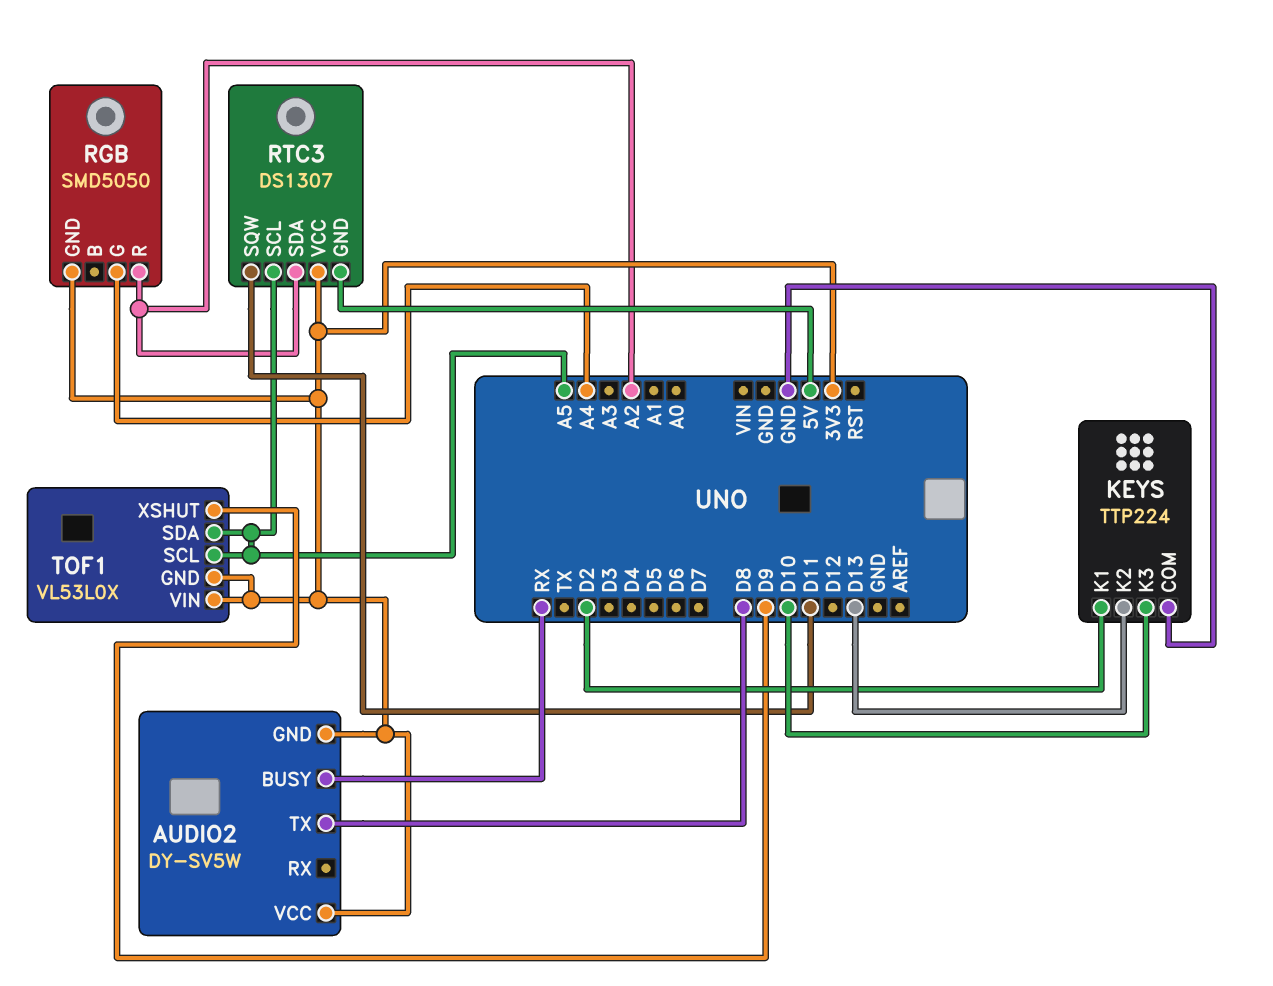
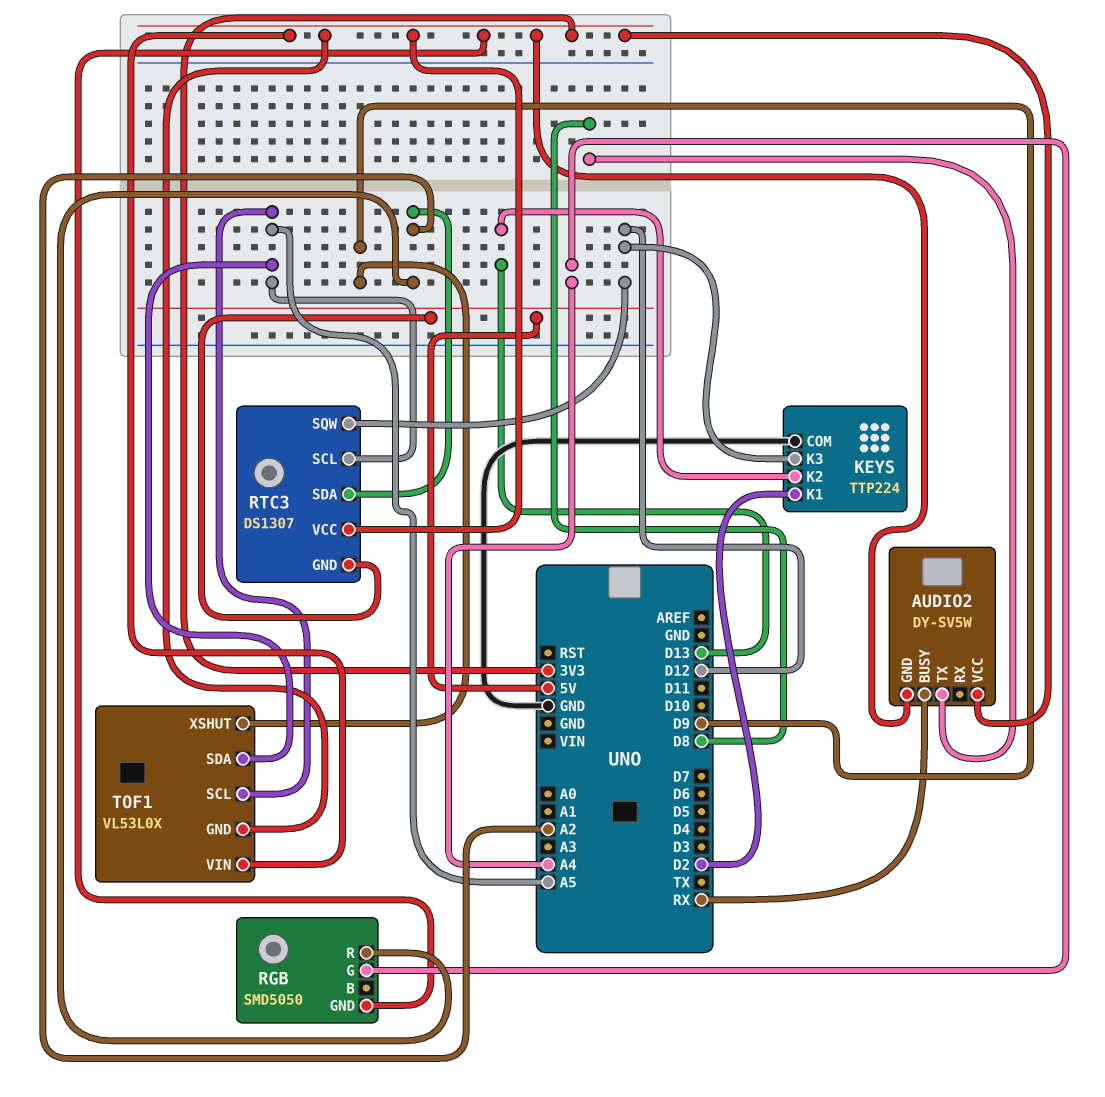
KEYS pin K3: D10 -> D12
RTC3 pin SQW: D11 -> D12

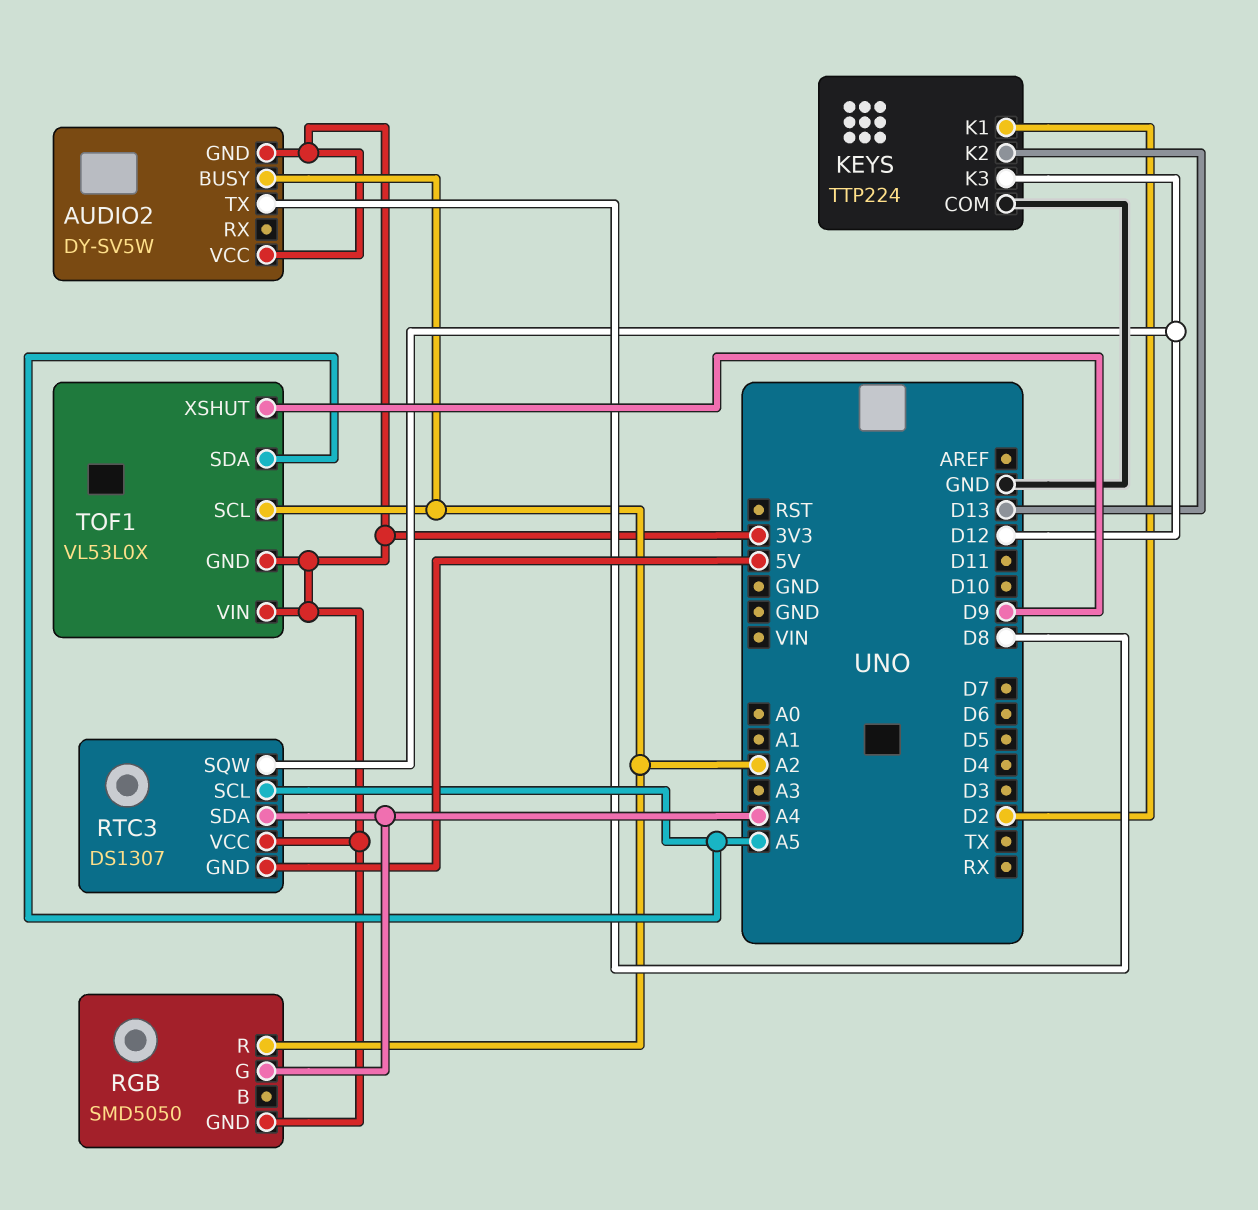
AUDIO2 pin BUSY: RX -> A2
RTC3 pin SDA: A2 -> A4
TOF1 pin SCL: A5 -> A2

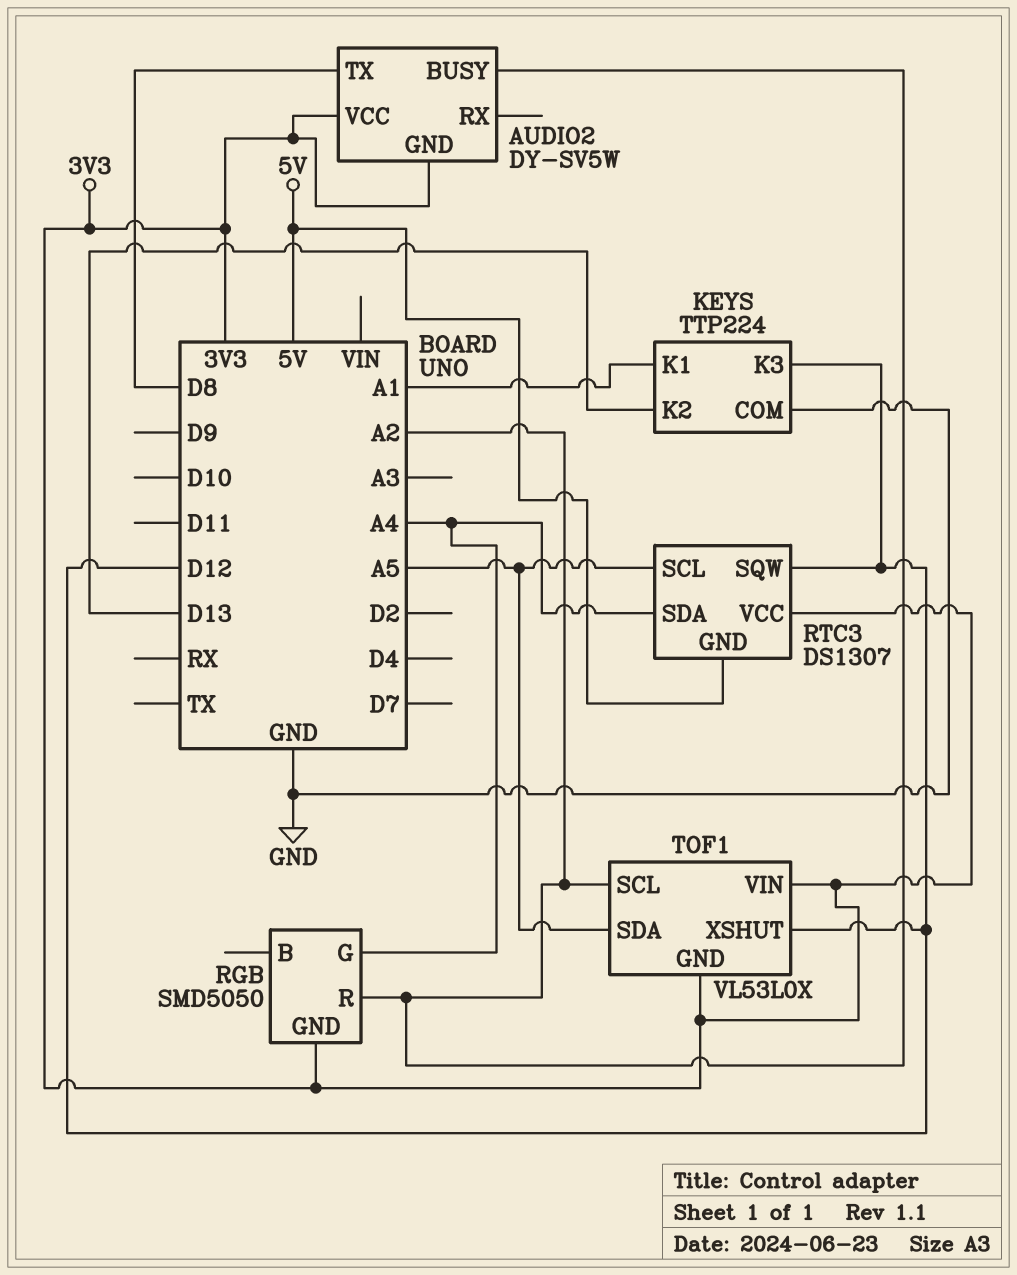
KEYS pin K1: D2 -> A1
TOF1 pin XSHUT: D9 -> D12

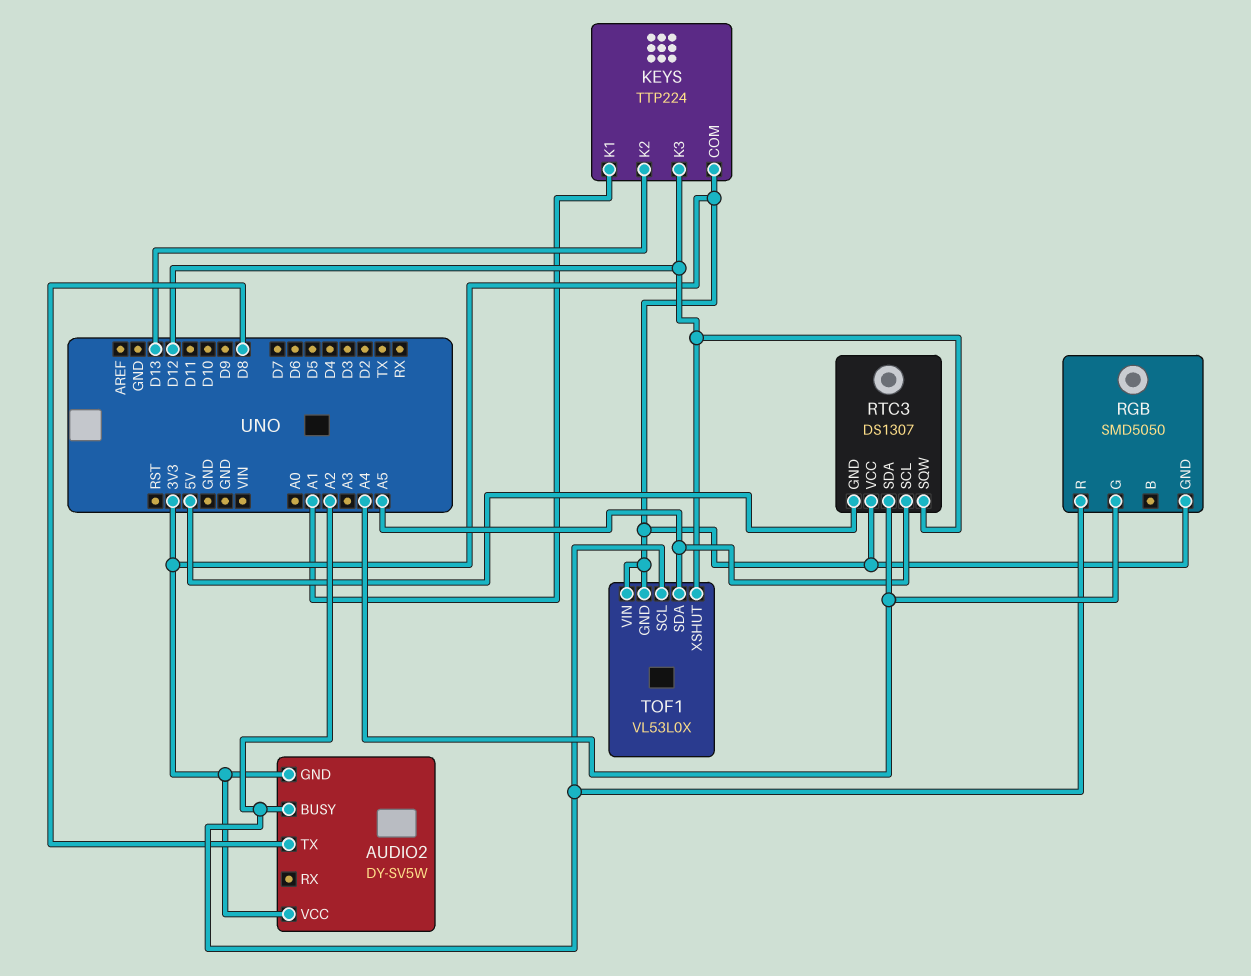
KEYS pin COM: GND -> 3V3

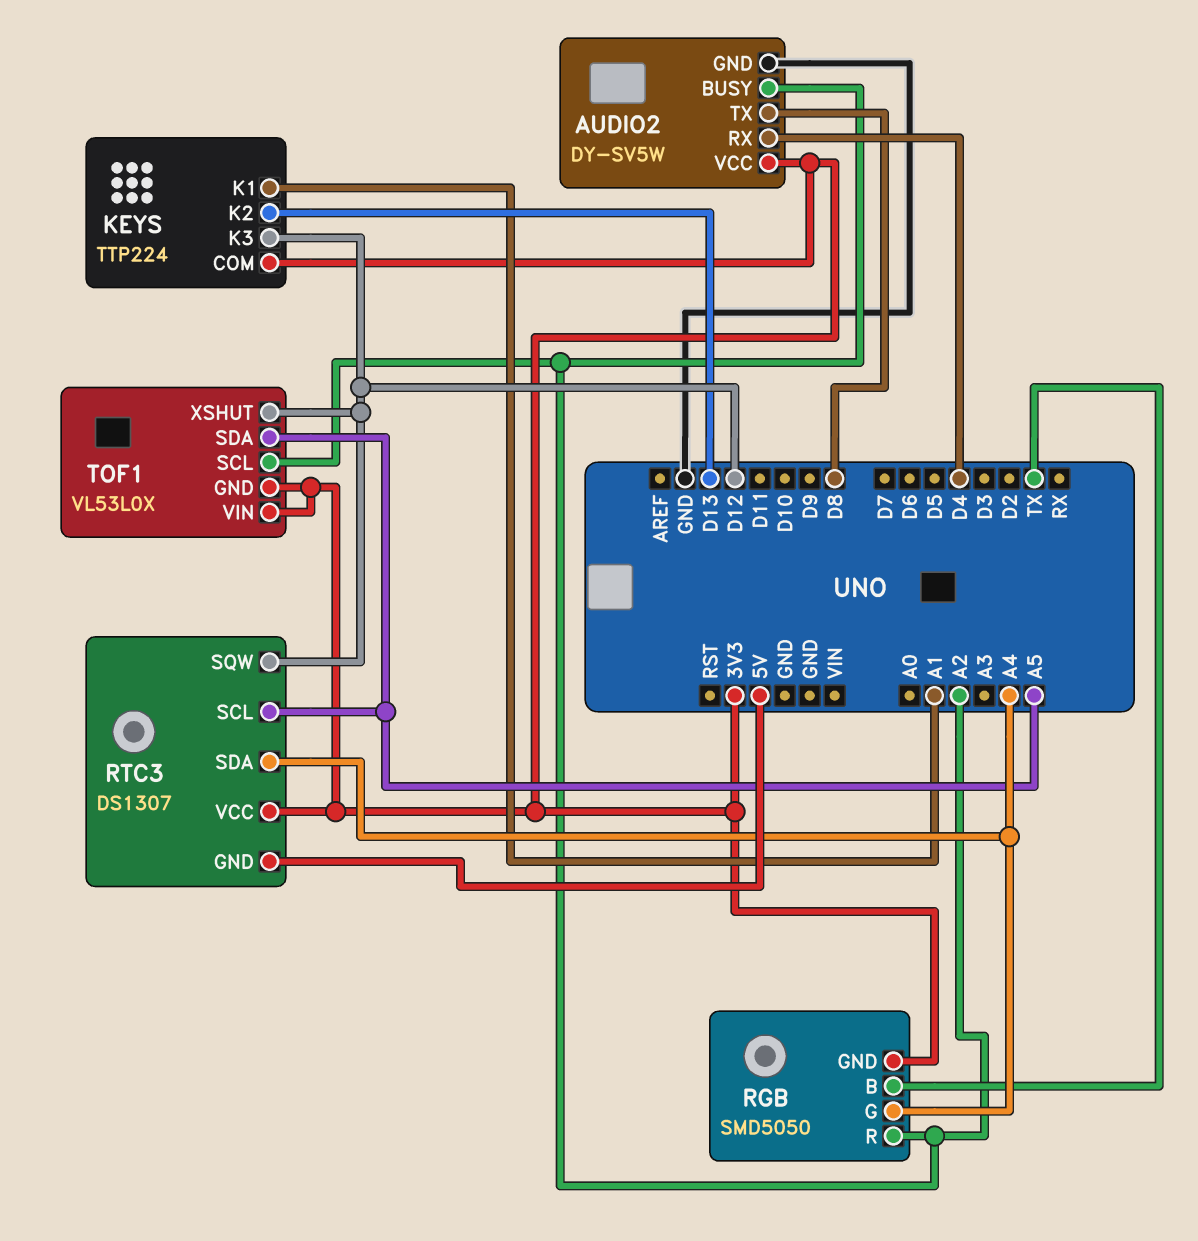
AUDIO2 pin GND: 3V3 -> GND
AUDIO2 pin RX: none -> D4
RGB pin B: none -> TX

